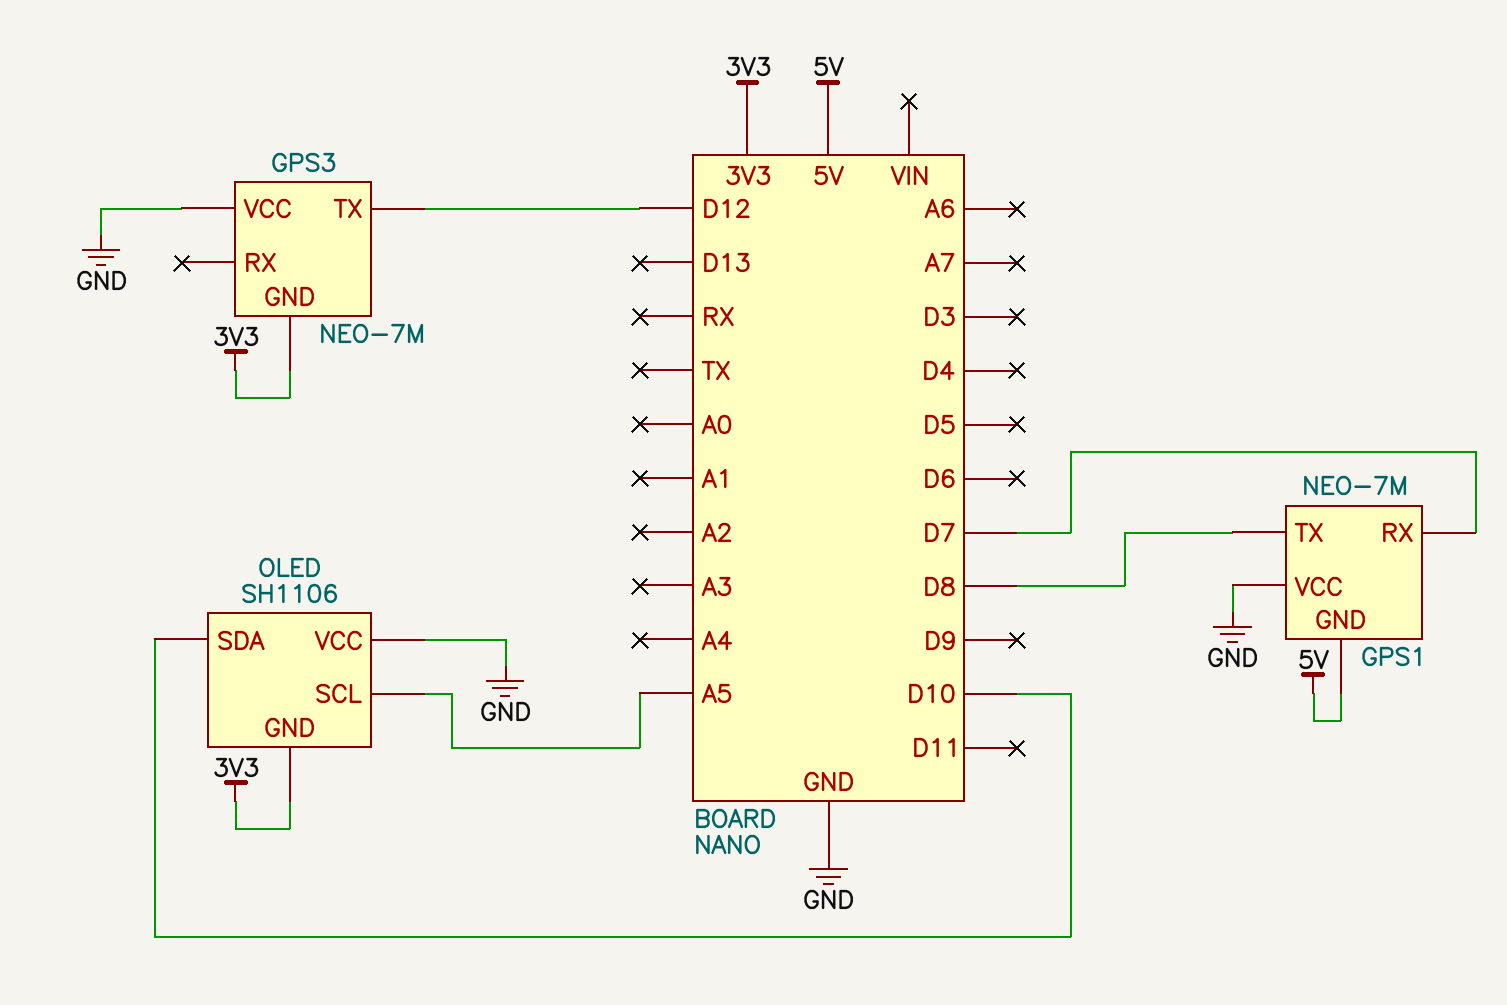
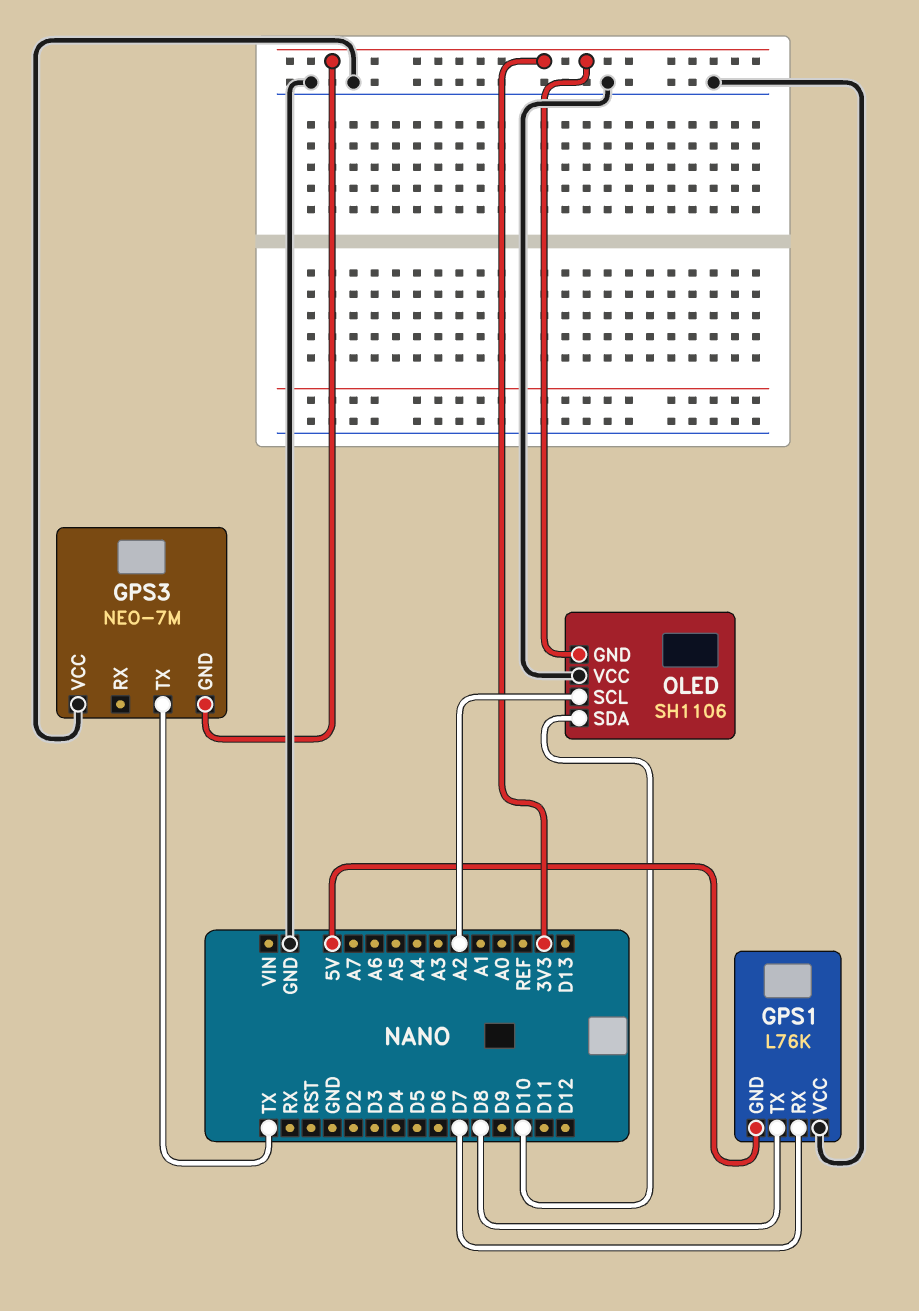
GPS1: NEO-7M -> L76K
GPS3 pin TX: D12 -> TX
OLED pin SCL: A5 -> A2

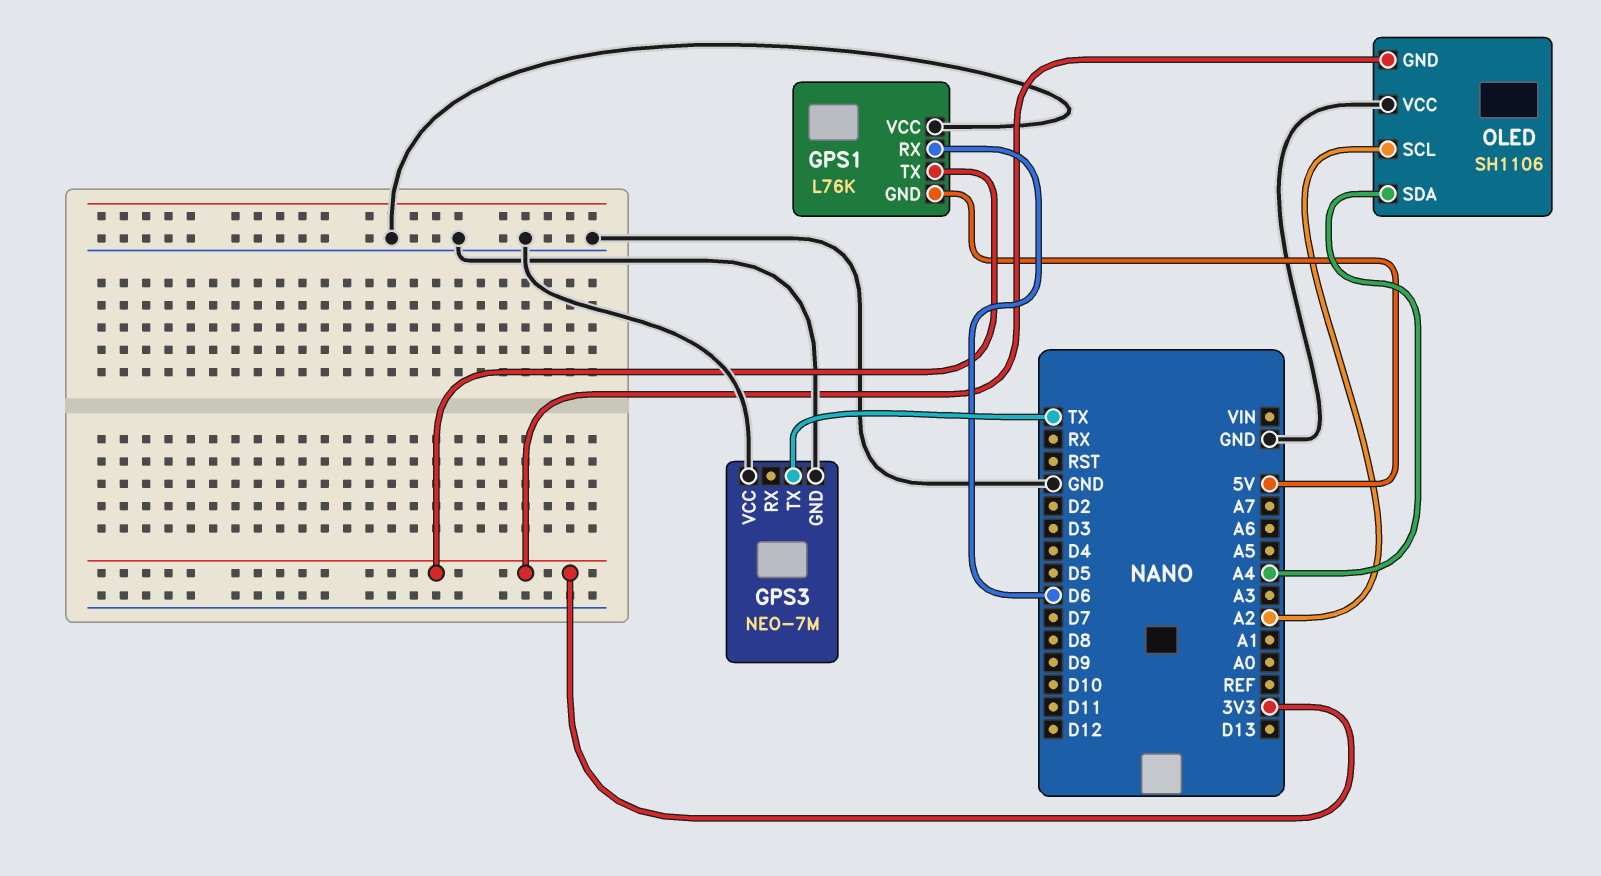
GPS1 pin RX: D7 -> D6
GPS1 pin TX: D8 -> 3V3
GPS3 pin GND: 3V3 -> GND
OLED pin SDA: D10 -> A4

